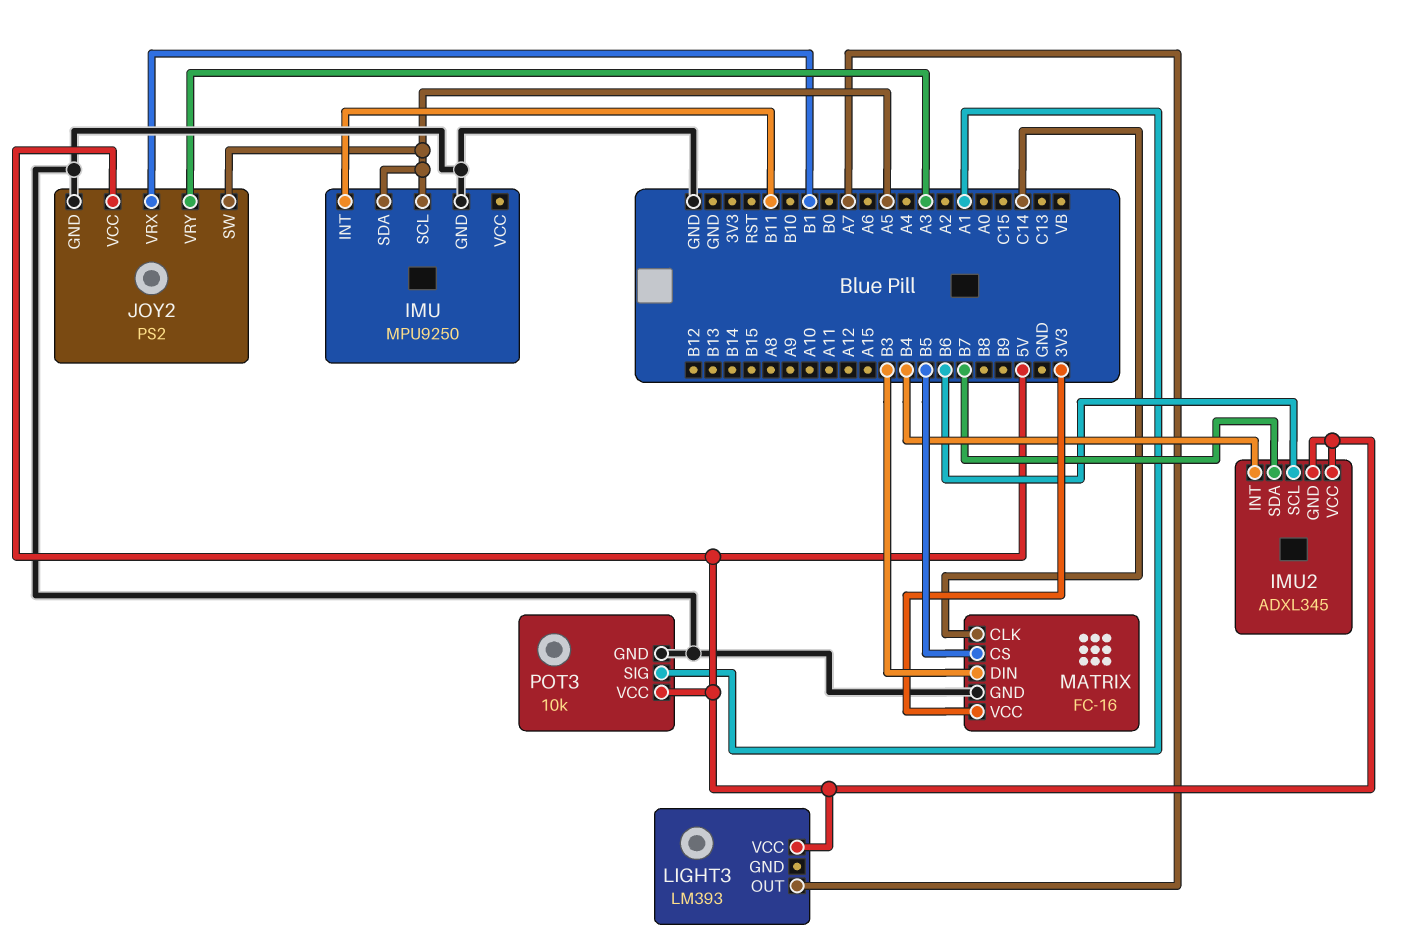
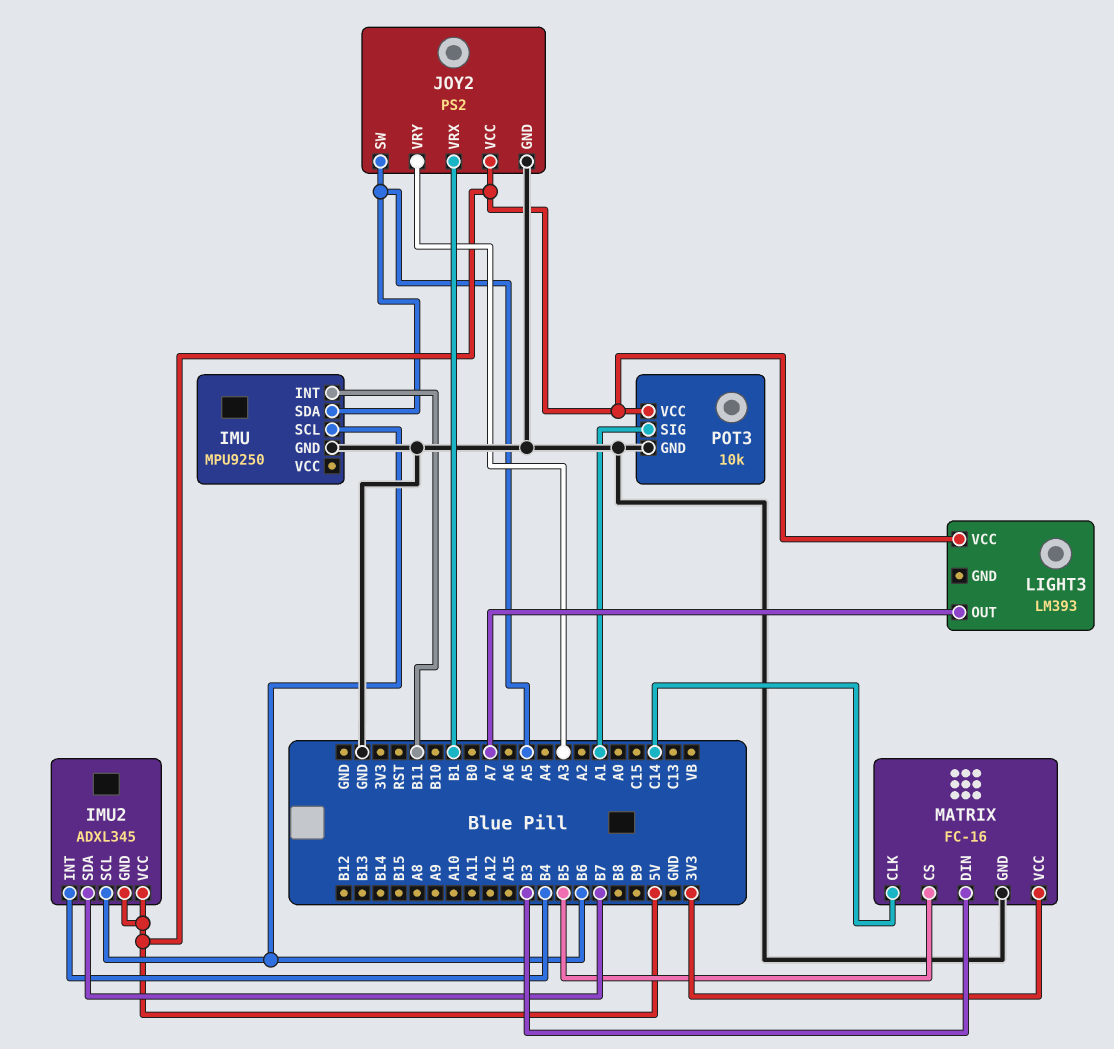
IMU pin SCL: A5 -> B6

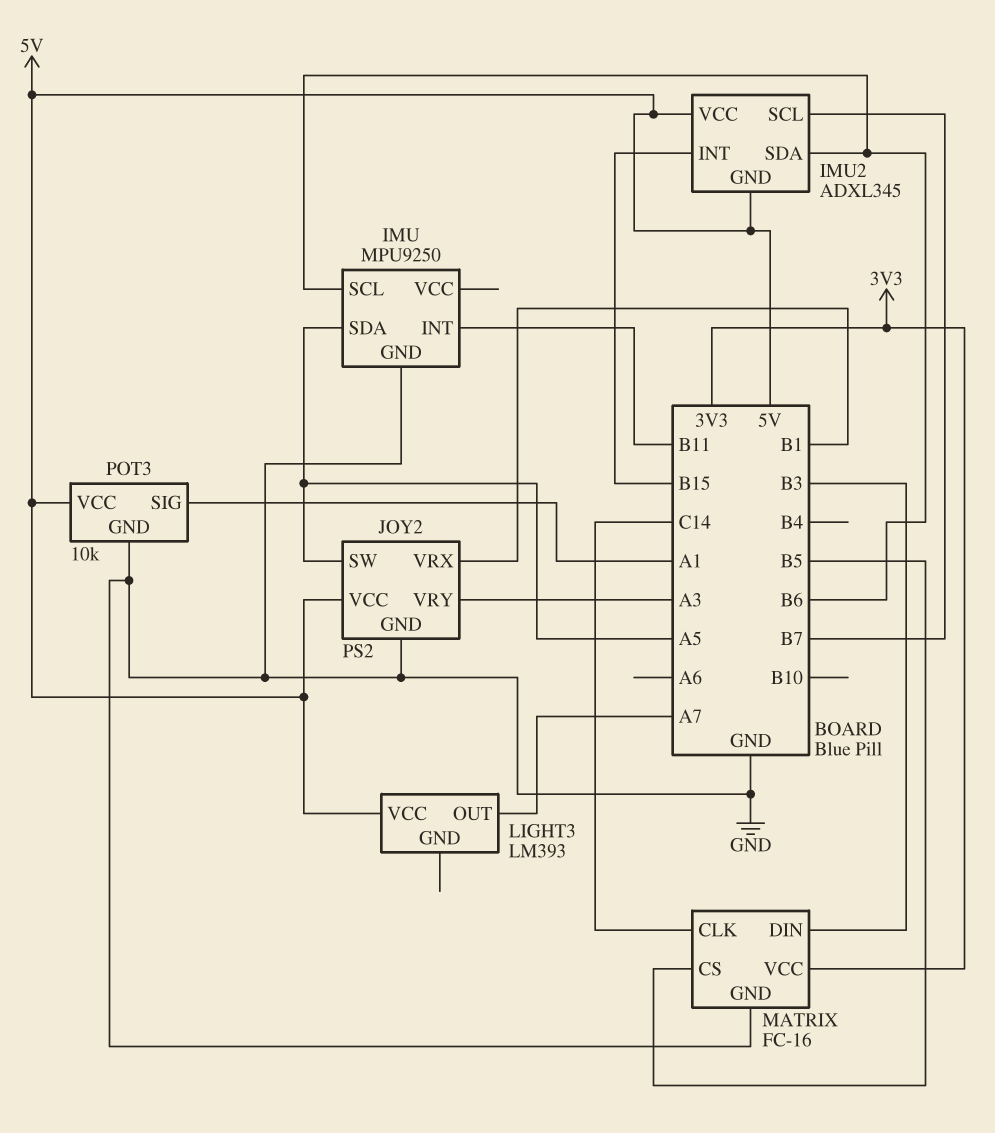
IMU2 pin INT: B4 -> B15
IMU2 pin SCL: B6 -> B7
IMU2 pin SDA: B7 -> B6

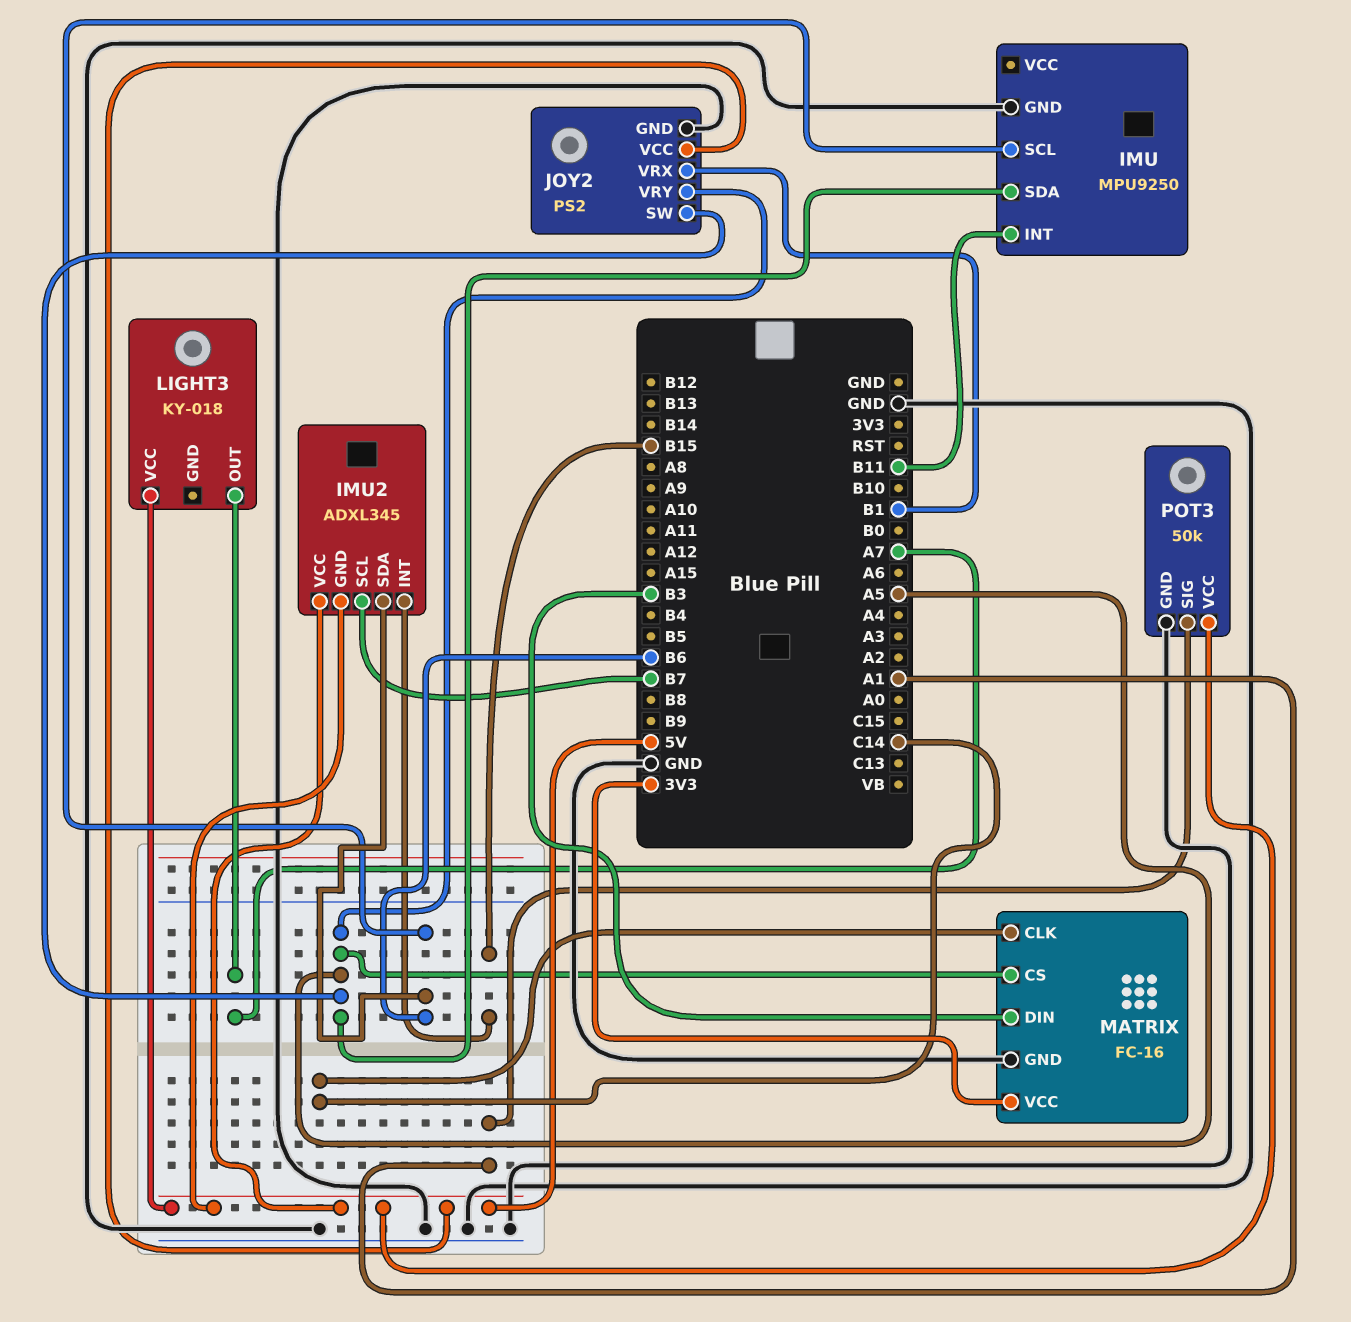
JOY2 pin VRY: A3 -> A5
LIGHT3: LM393 -> KY-018
MATRIX pin CS: B5 -> A5
POT3: 10k -> 50k

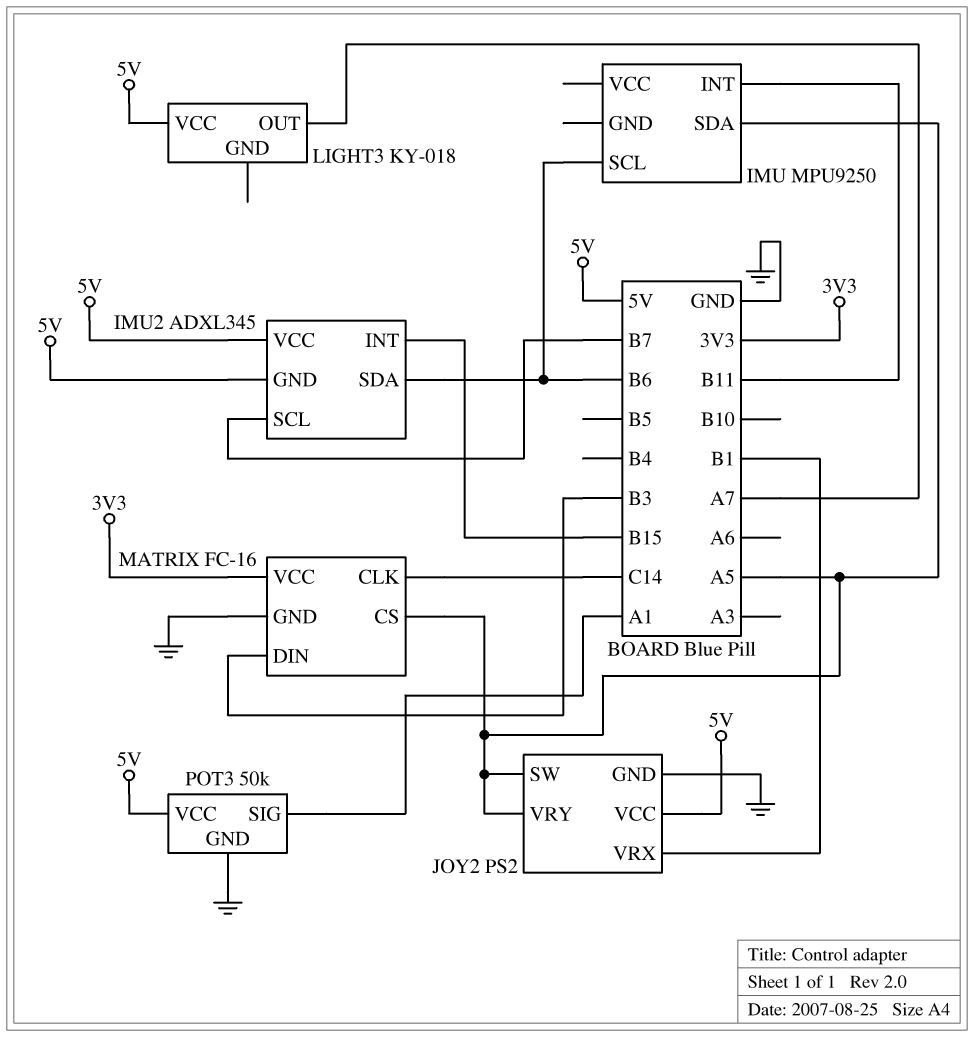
IMU pin GND: GND -> none

